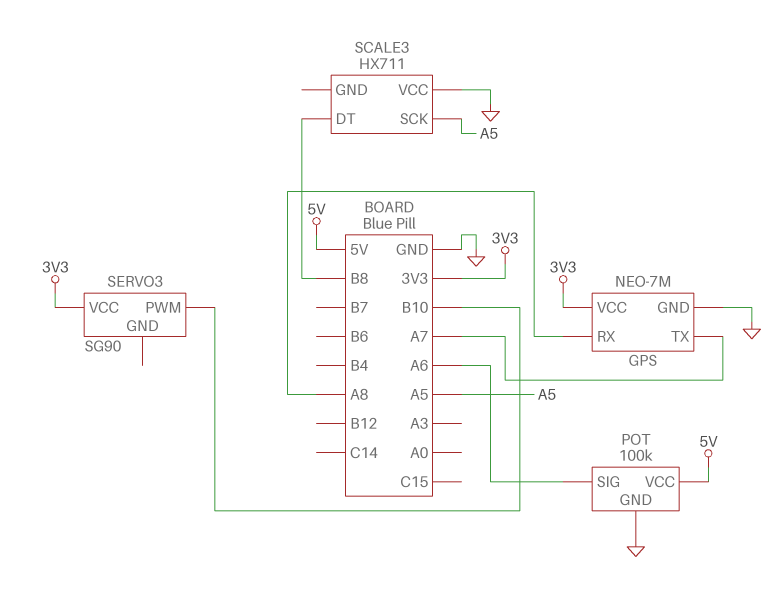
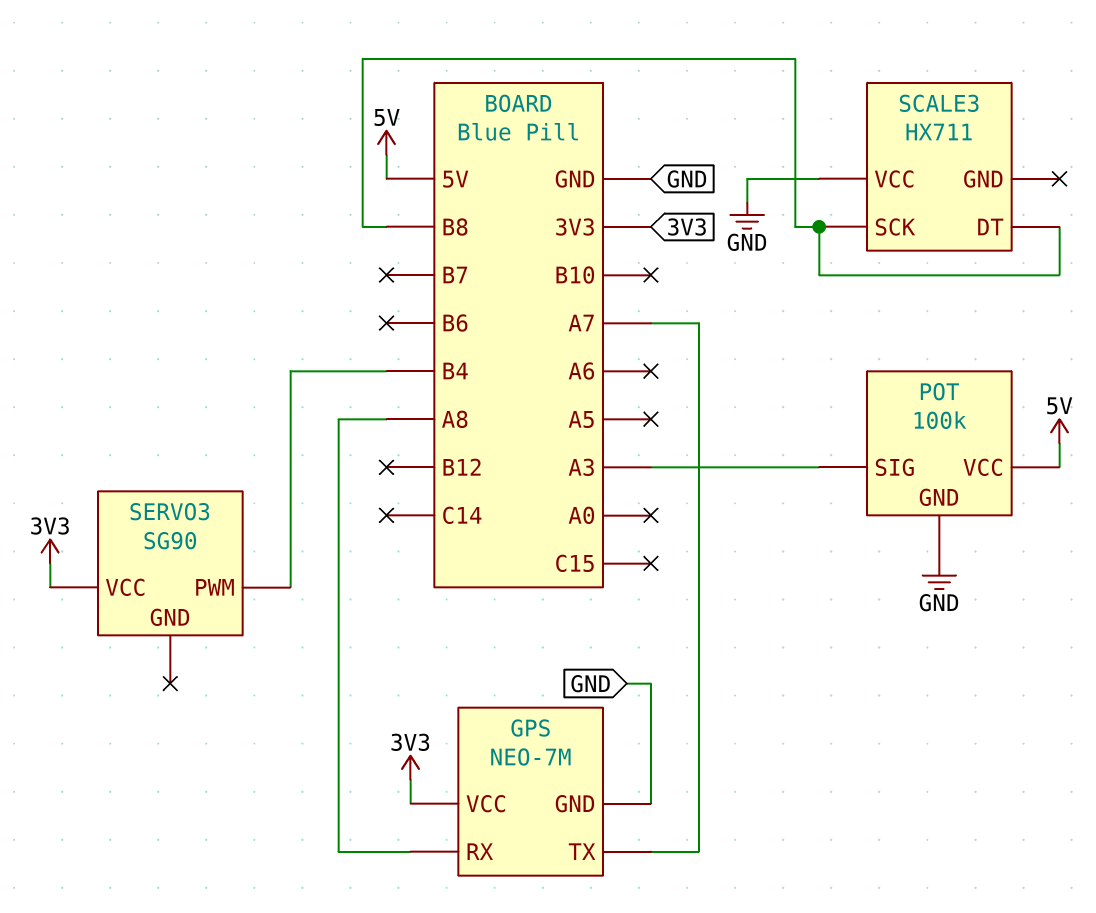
POT pin SIG: A6 -> A3
SCALE3 pin SCK: A5 -> B8
SERVO3 pin PWM: B10 -> B4

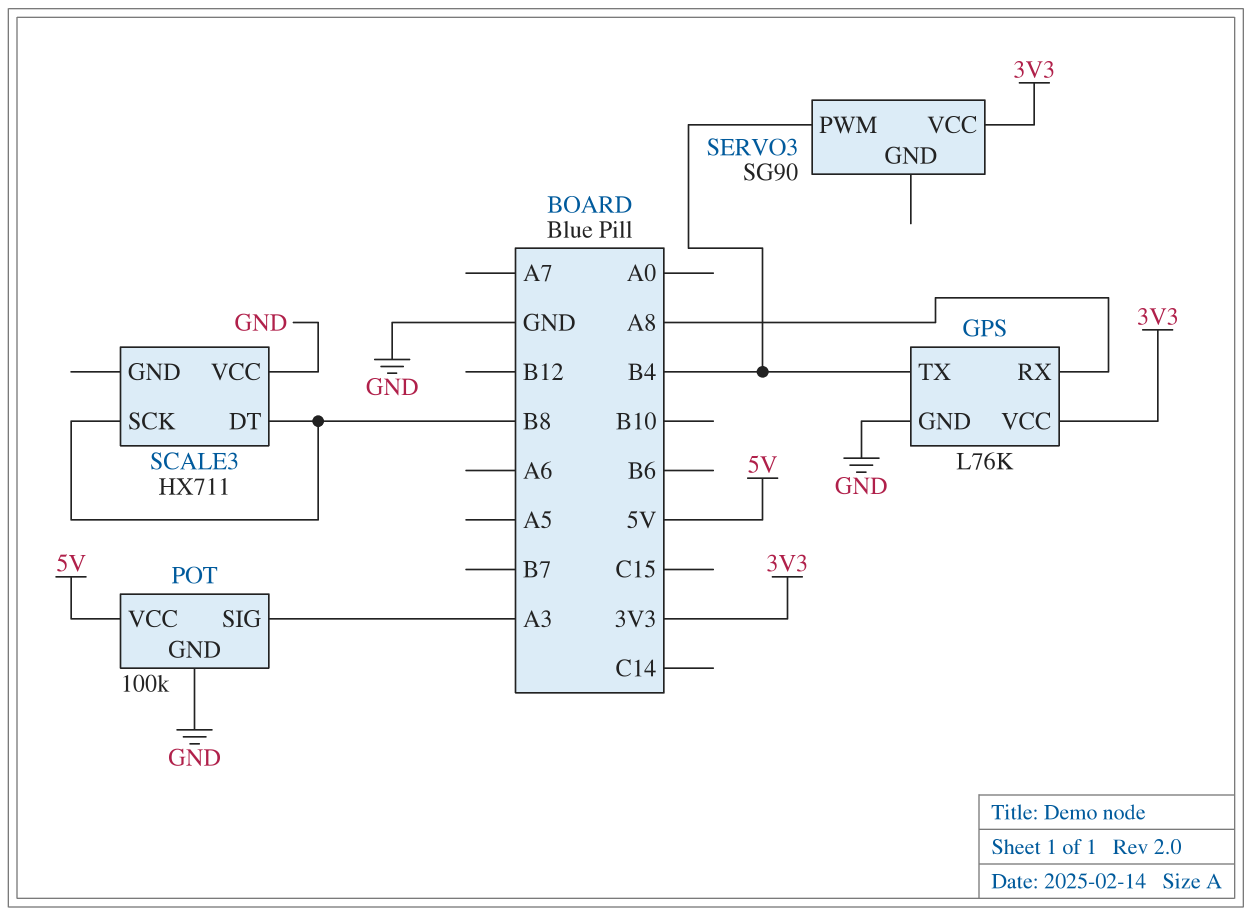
GPS: NEO-7M -> L76K
GPS pin TX: A7 -> B4

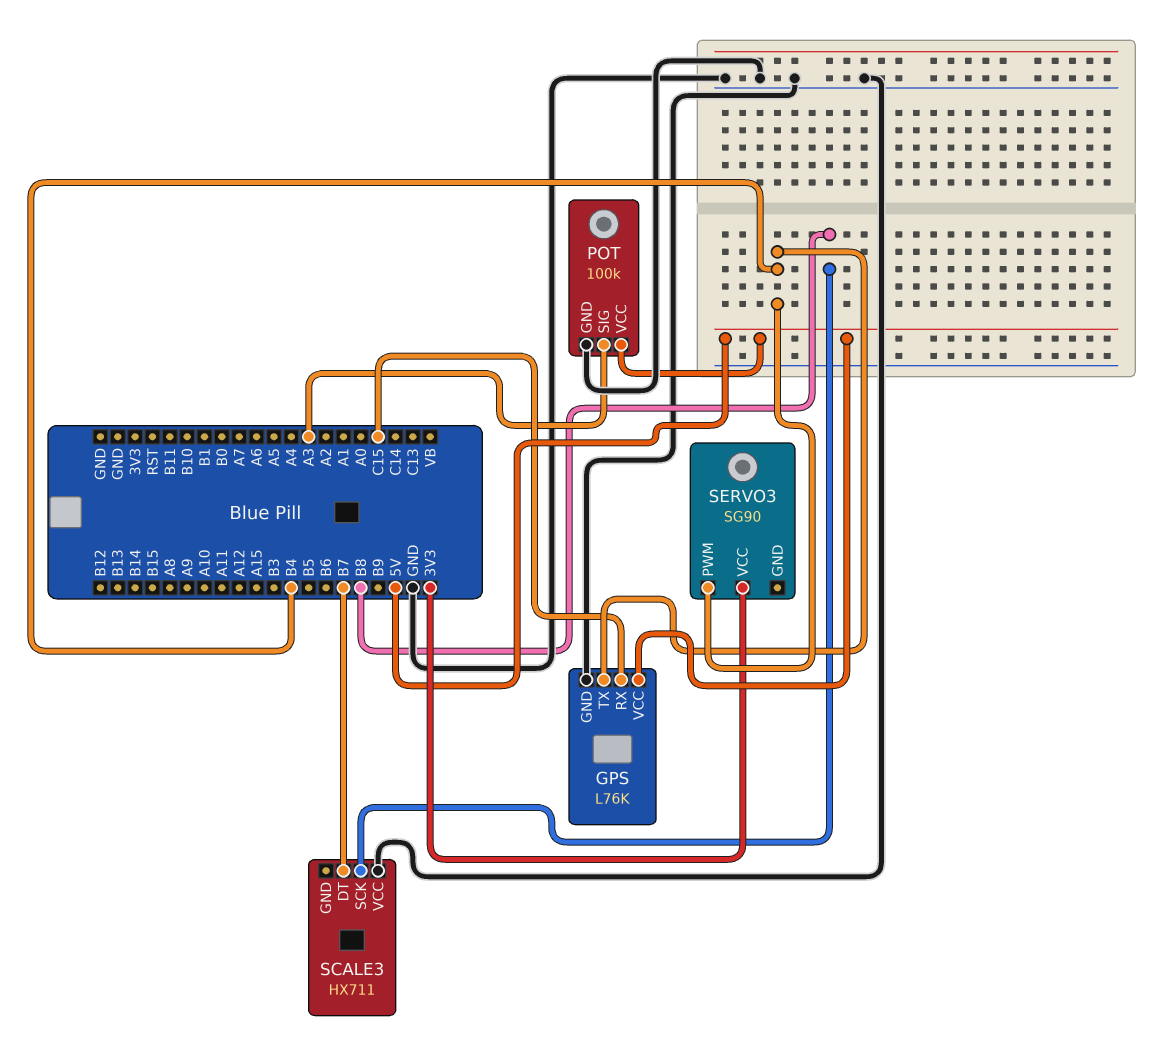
GPS pin RX: A8 -> C15
GPS pin VCC: 3V3 -> 5V
SCALE3 pin DT: B8 -> B7

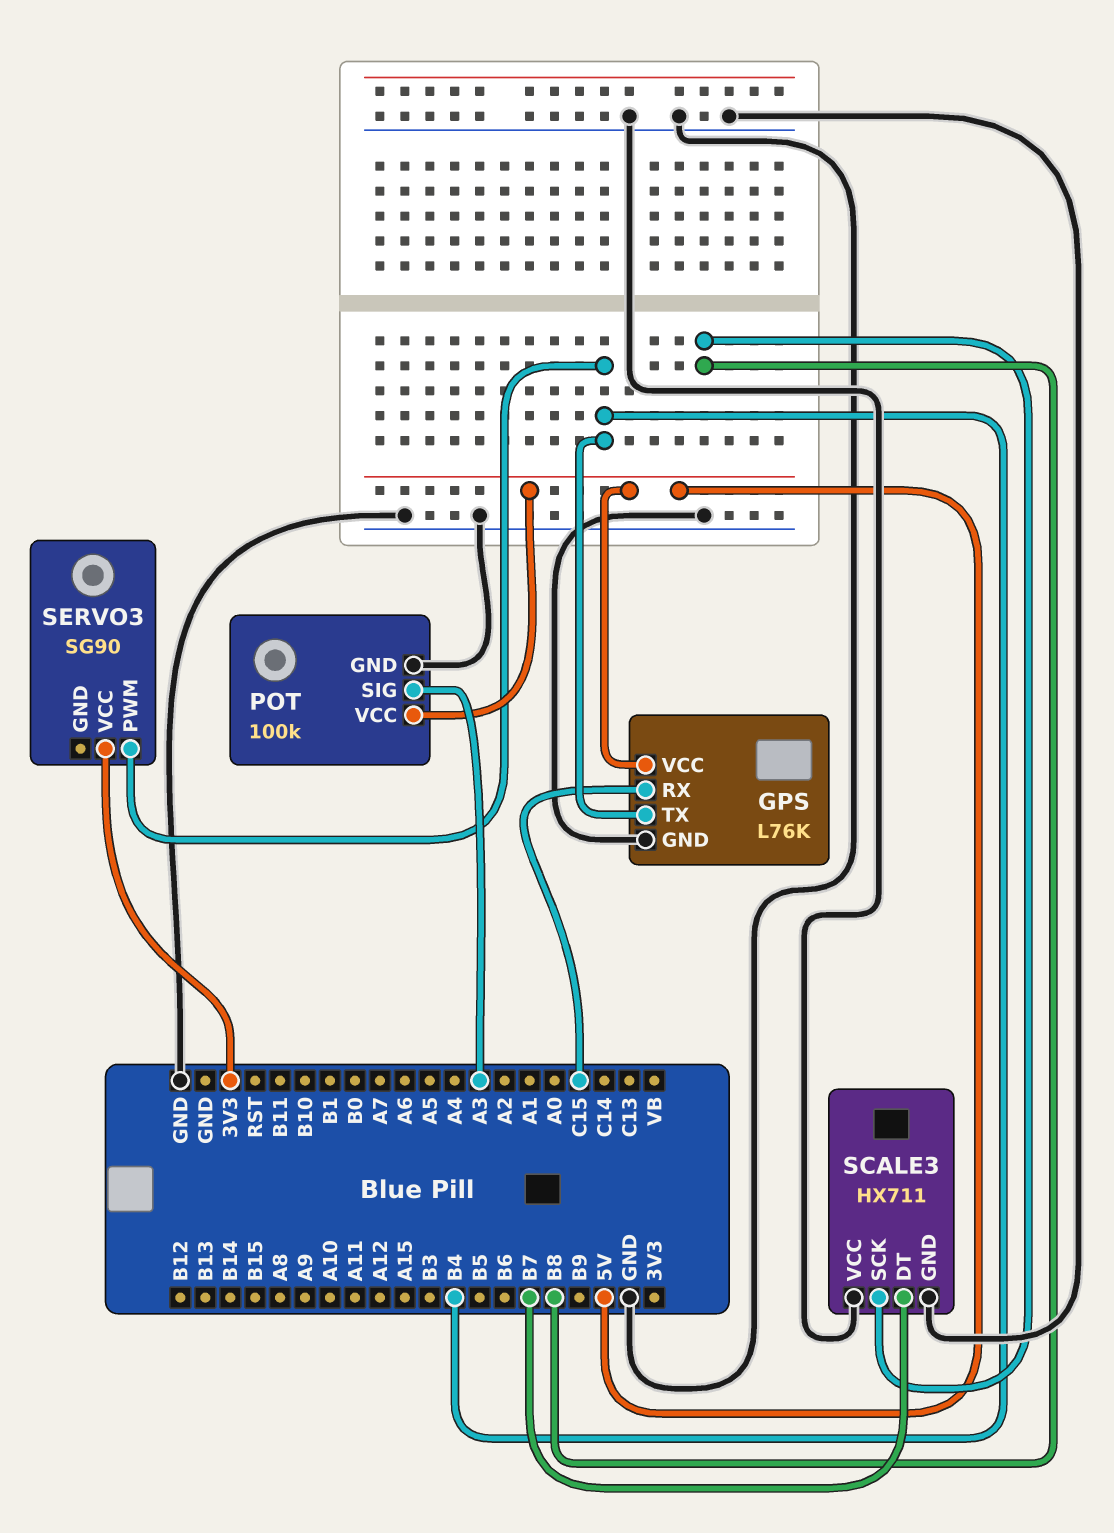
SCALE3 pin GND: none -> GND

